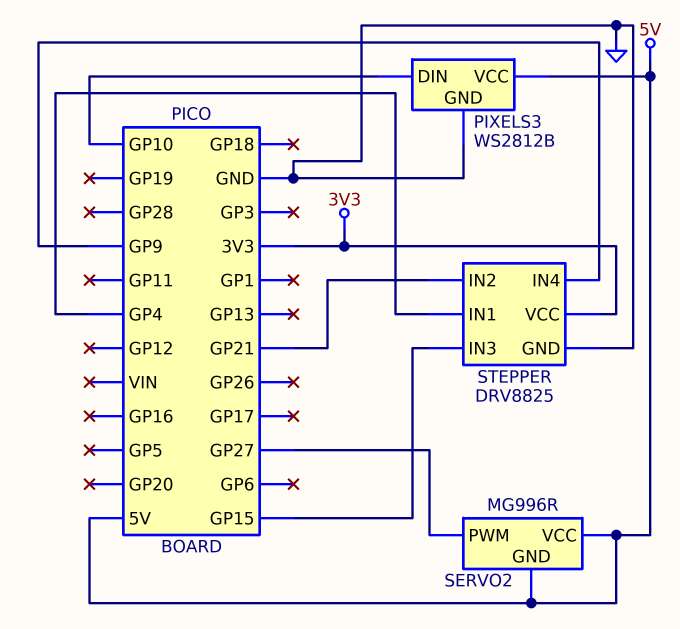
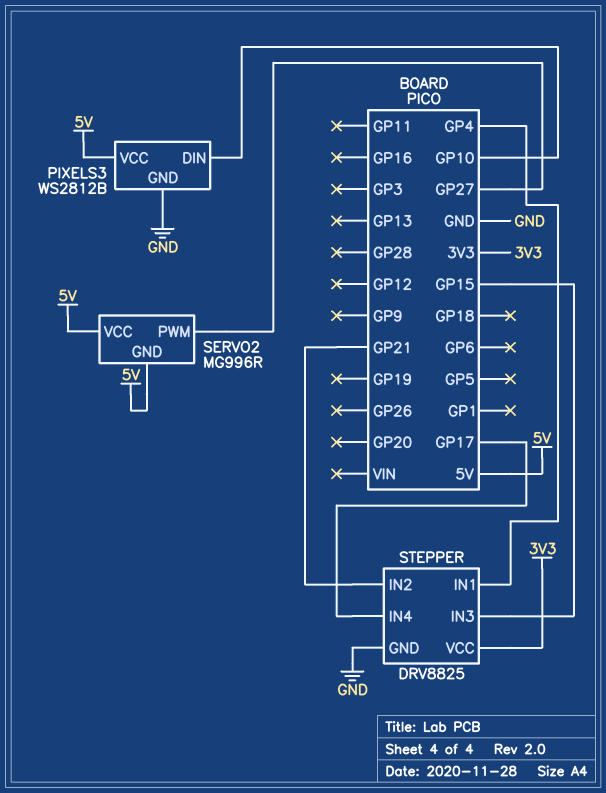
STEPPER pin IN4: GP9 -> GP17

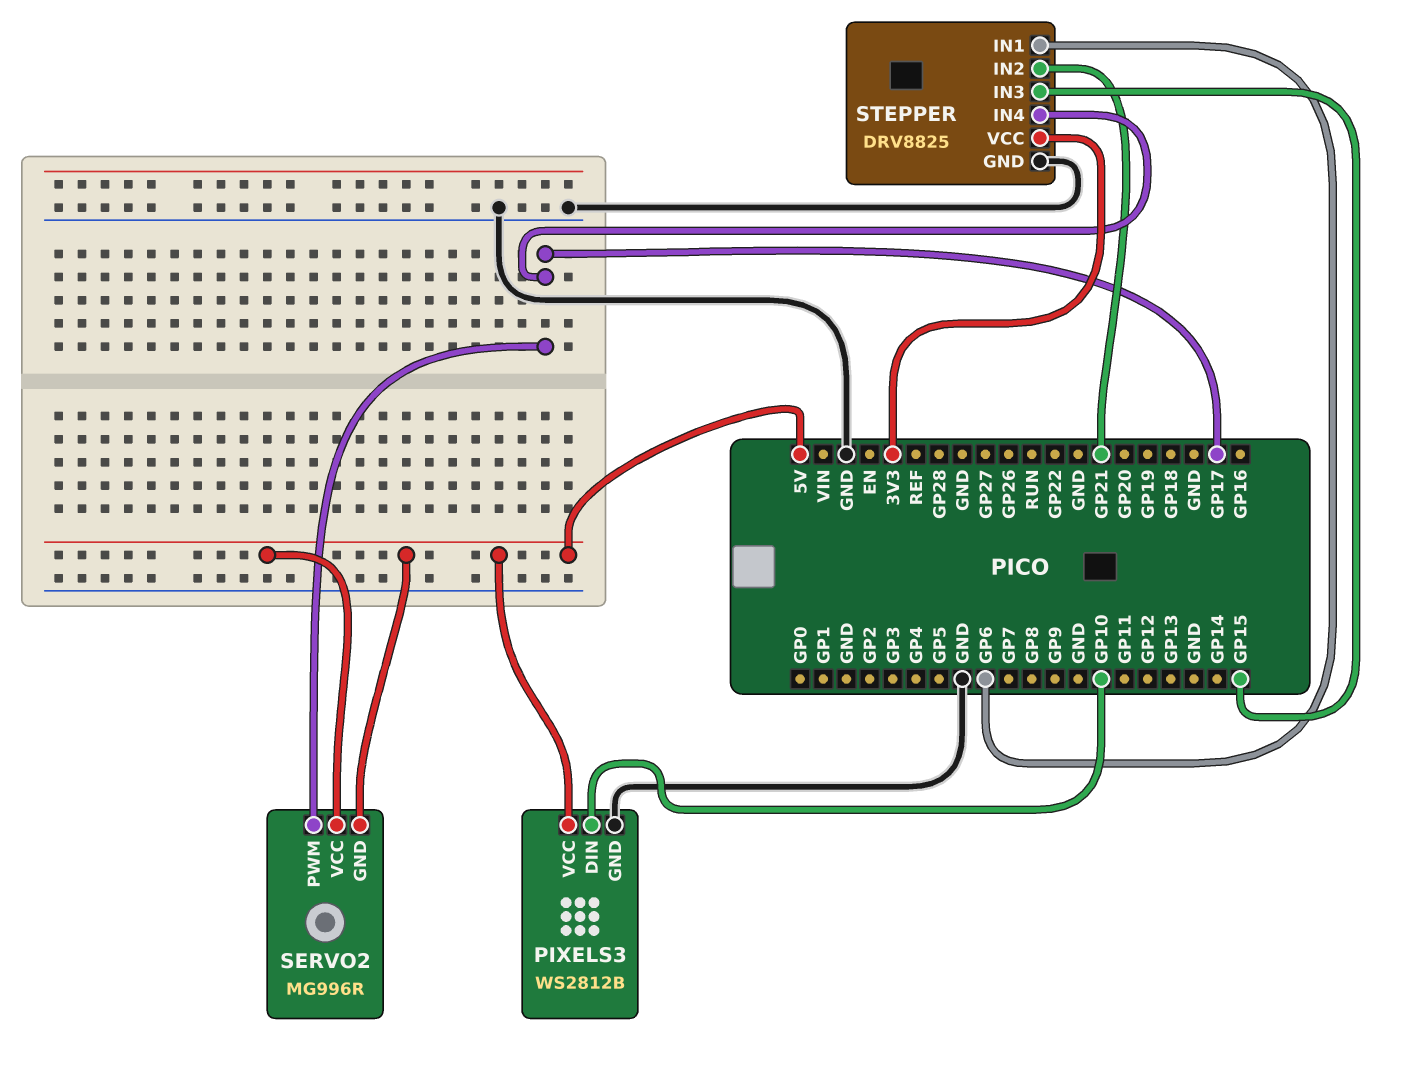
SERVO2 pin PWM: GP27 -> GP17
STEPPER pin IN1: GP4 -> GP6

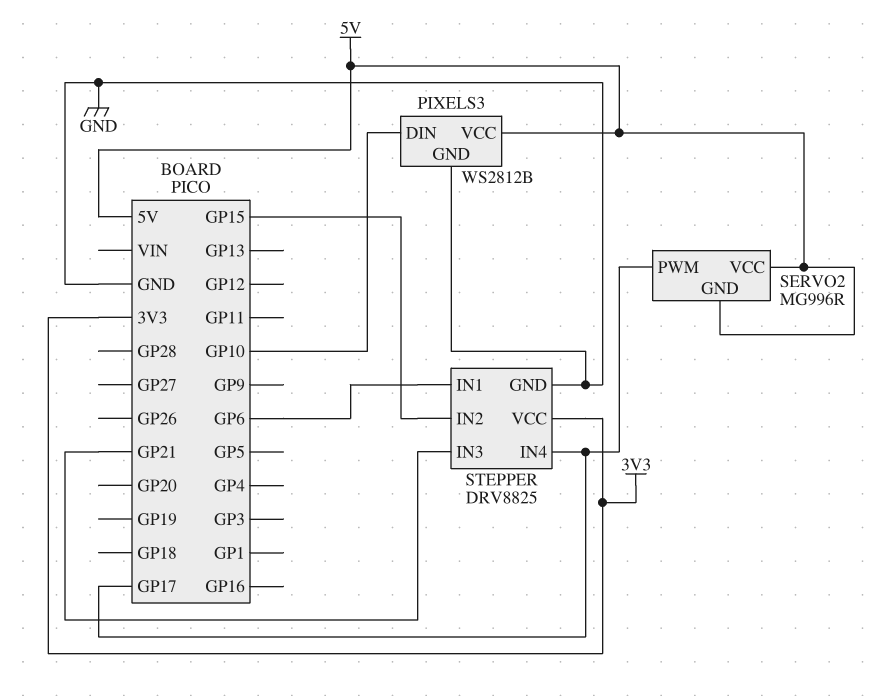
STEPPER pin IN2: GP21 -> GP15
STEPPER pin IN3: GP15 -> GP21

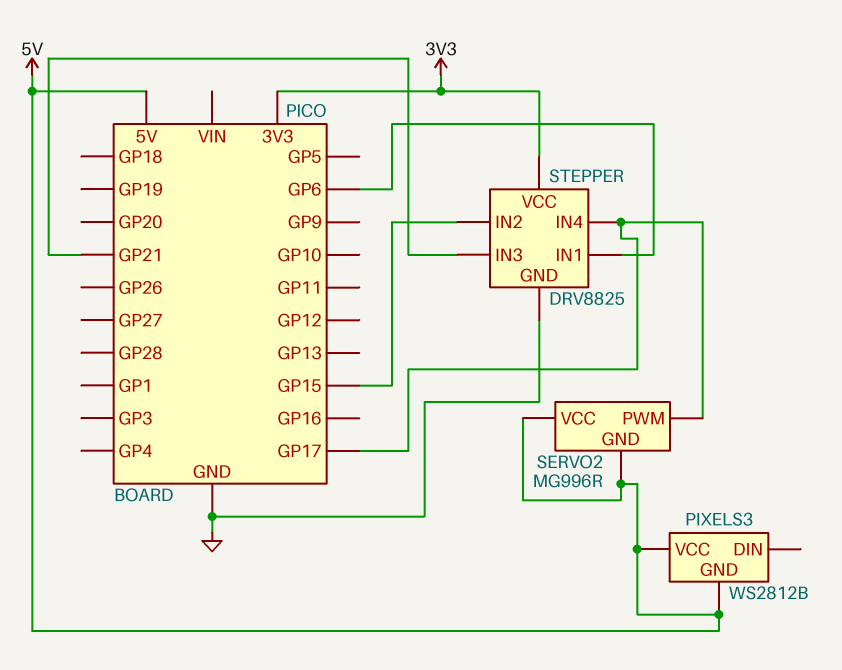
PIXELS3 pin DIN: GP10 -> none
PIXELS3 pin GND: GND -> 5V

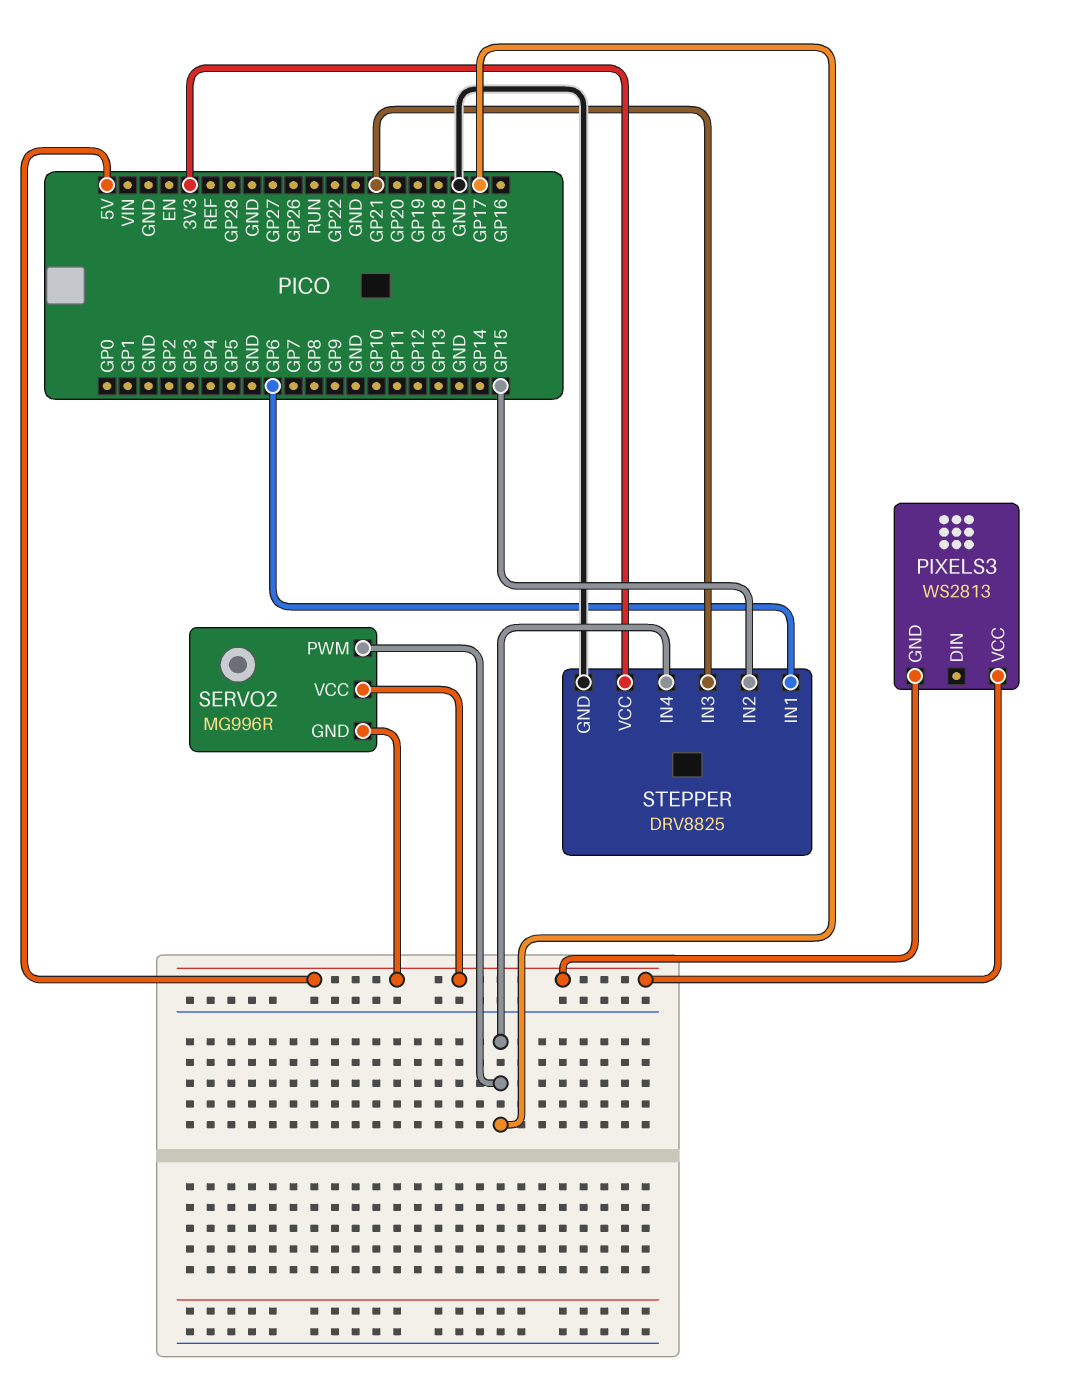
PIXELS3: WS2812B -> WS2813

